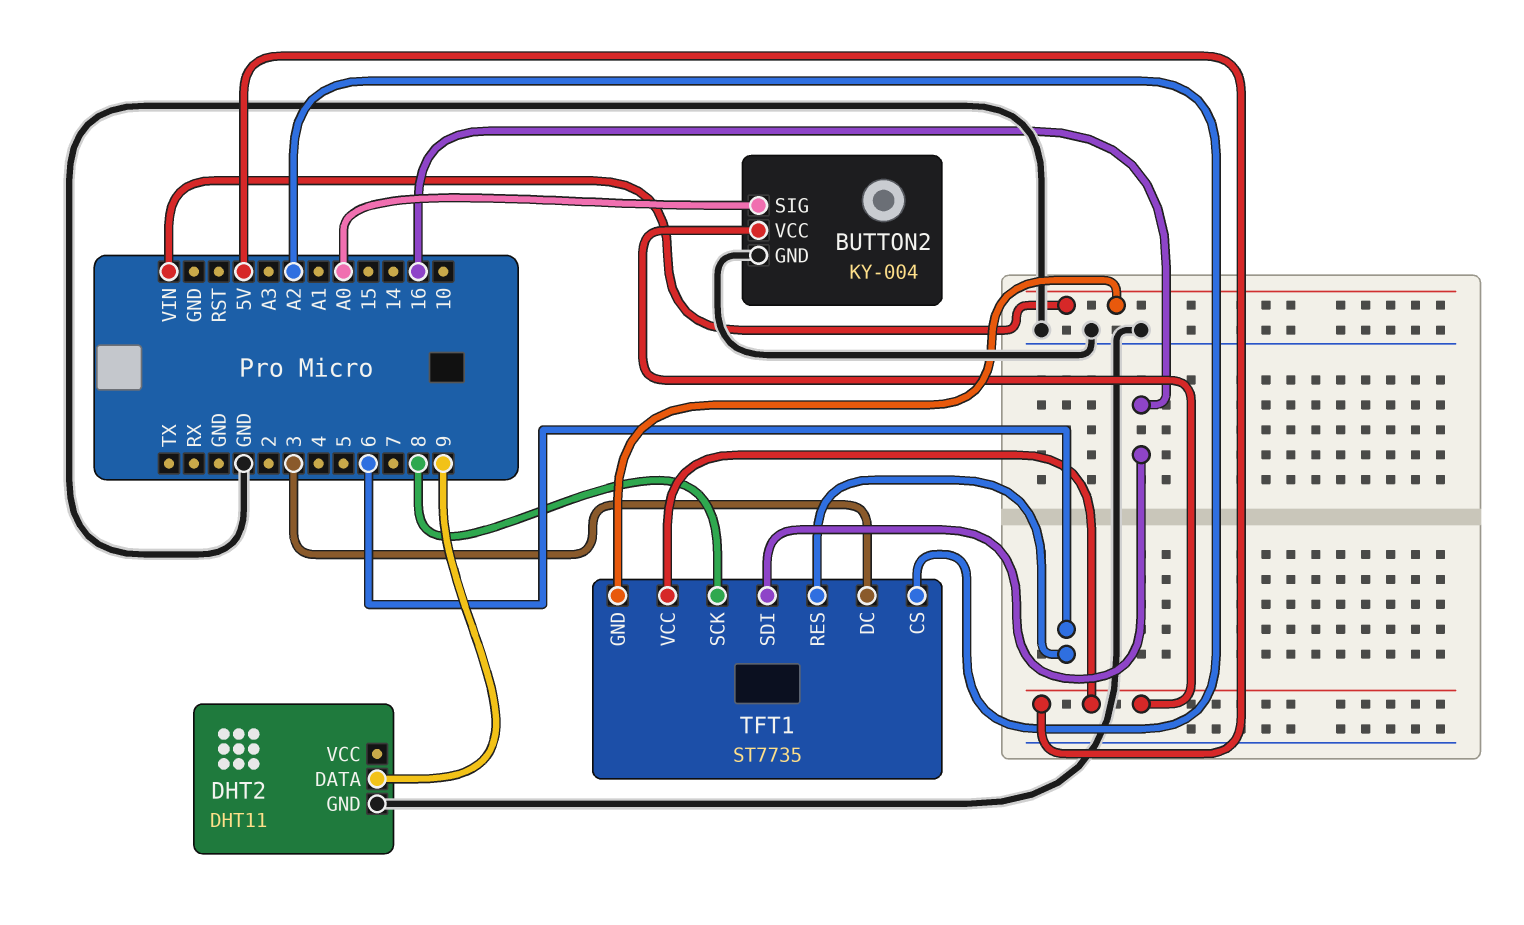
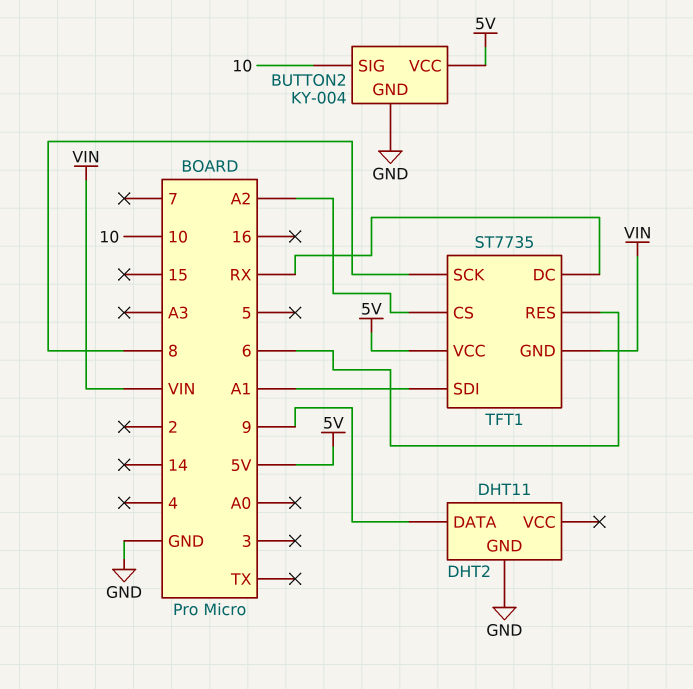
BUTTON2 pin SIG: A0 -> 10
TFT1 pin DC: 3 -> RX
TFT1 pin SDI: 16 -> A1

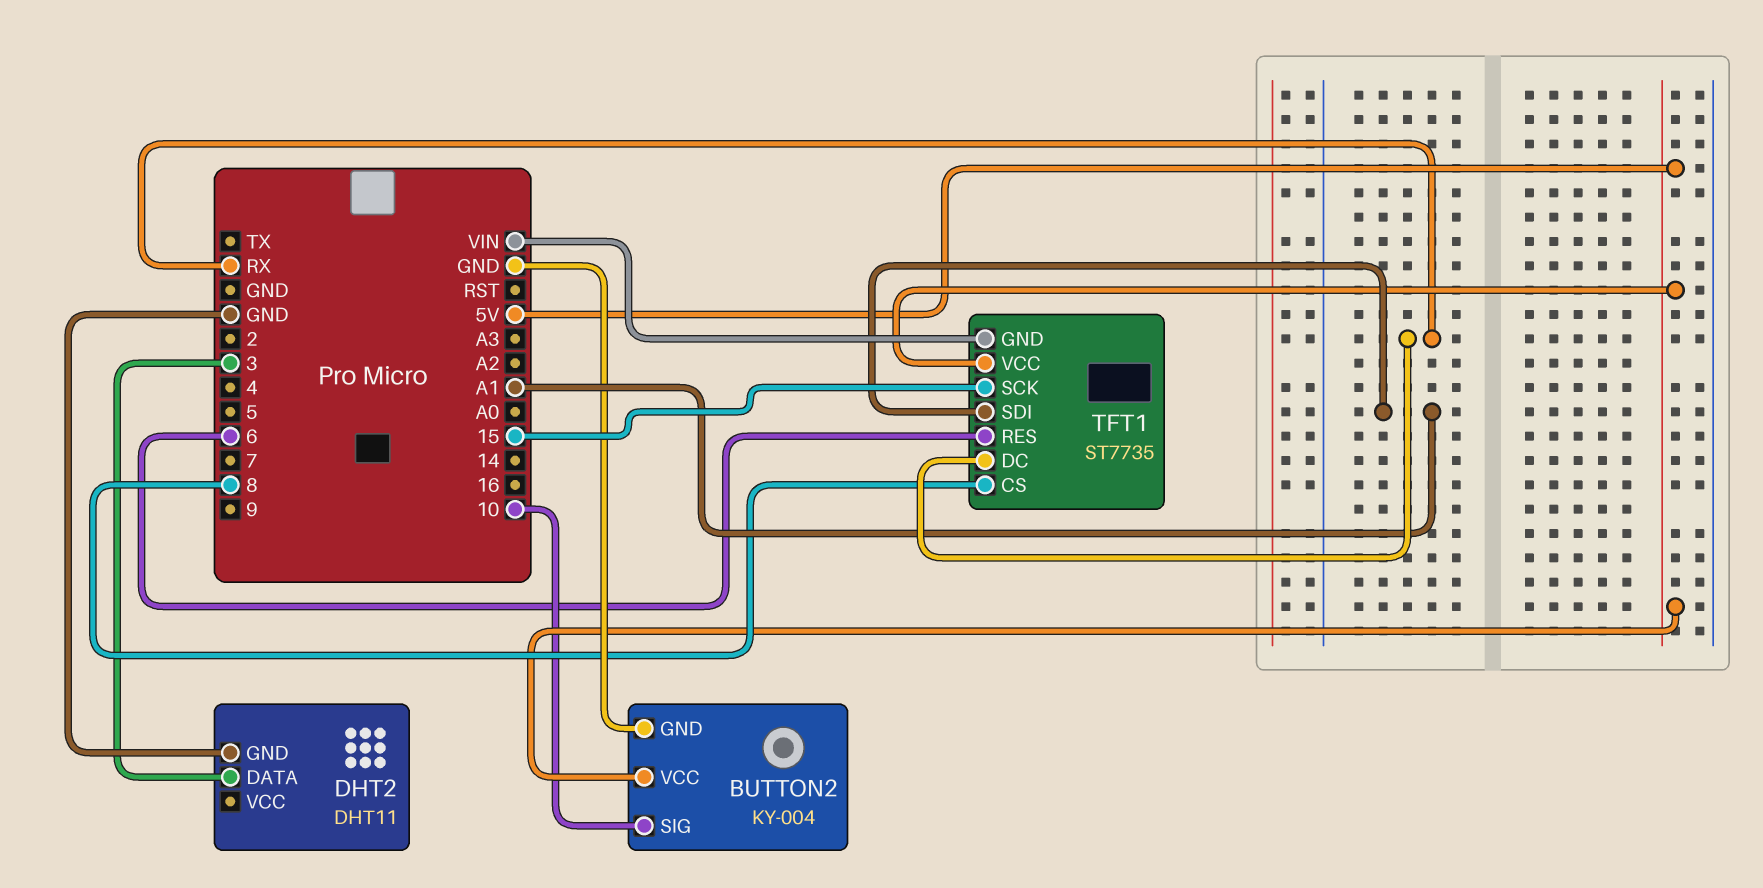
DHT2 pin DATA: 9 -> 3
TFT1 pin CS: A2 -> 8
TFT1 pin SCK: 8 -> 15

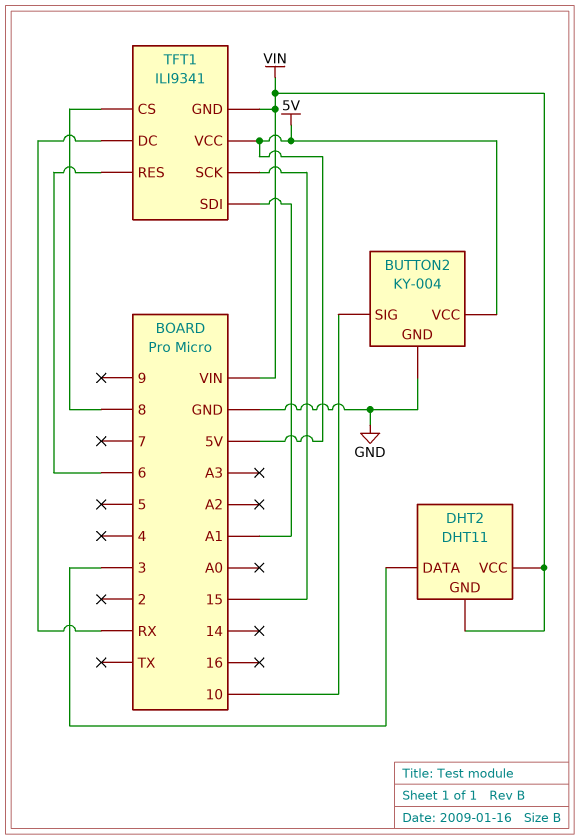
DHT2 pin GND: GND -> VIN
DHT2 pin VCC: none -> VIN
TFT1: ST7735 -> ILI9341

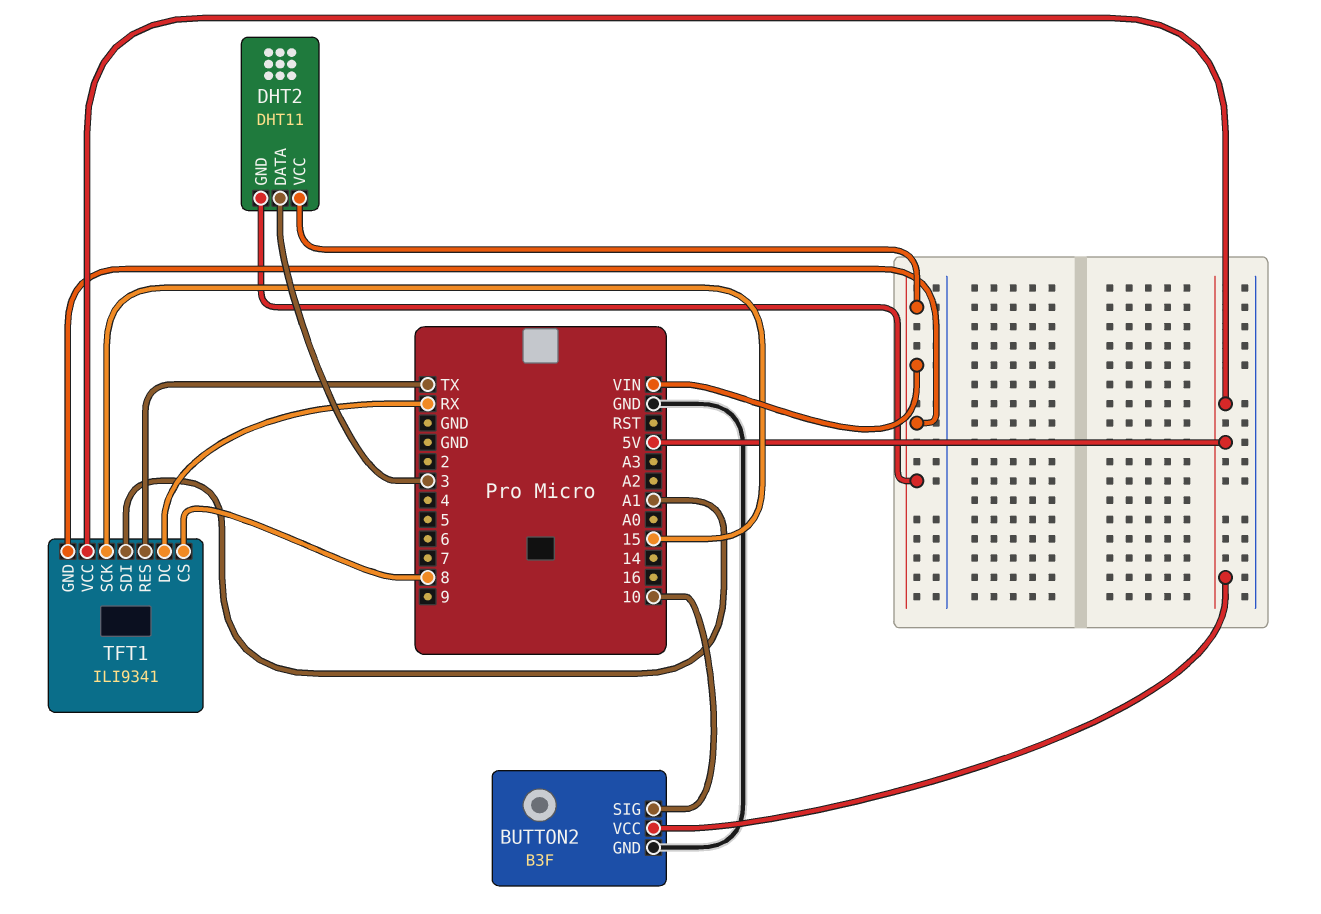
BUTTON2: KY-004 -> B3F
TFT1 pin RES: 6 -> TX

